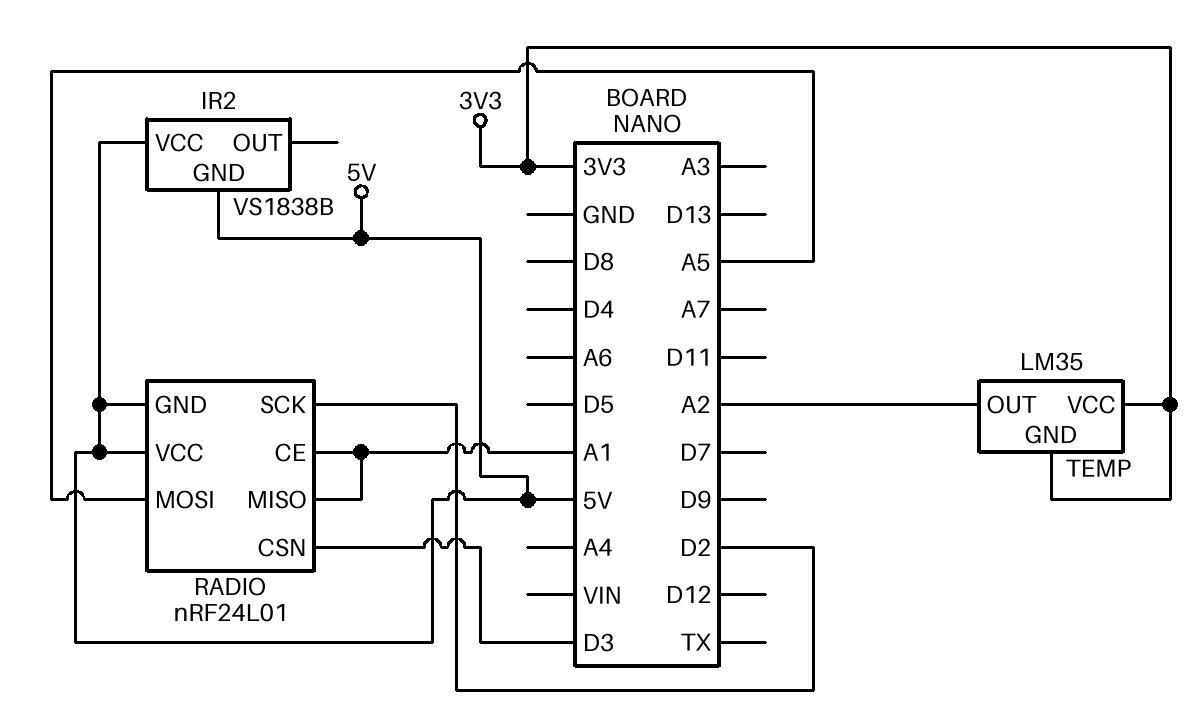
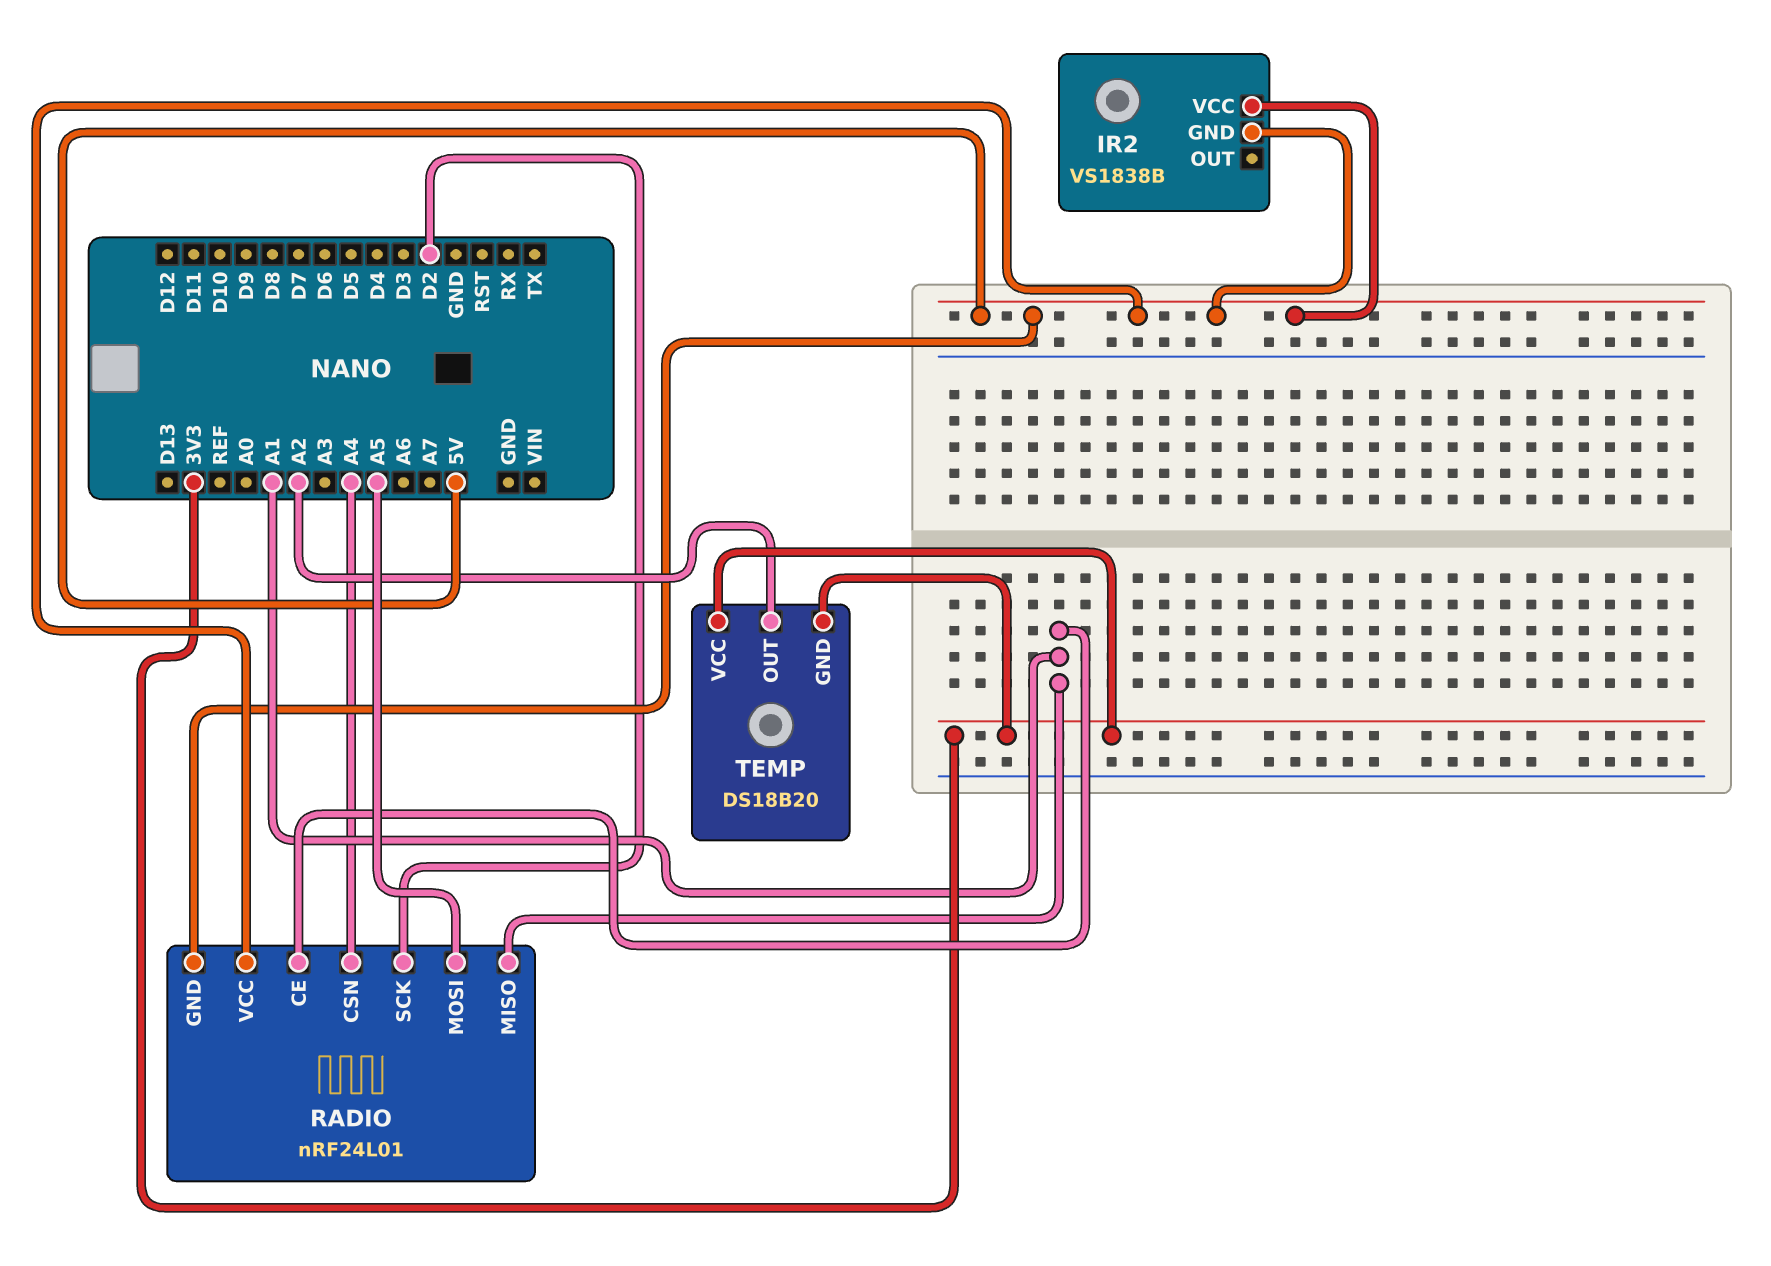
RADIO pin CSN: D3 -> A4
TEMP: LM35 -> DS18B20

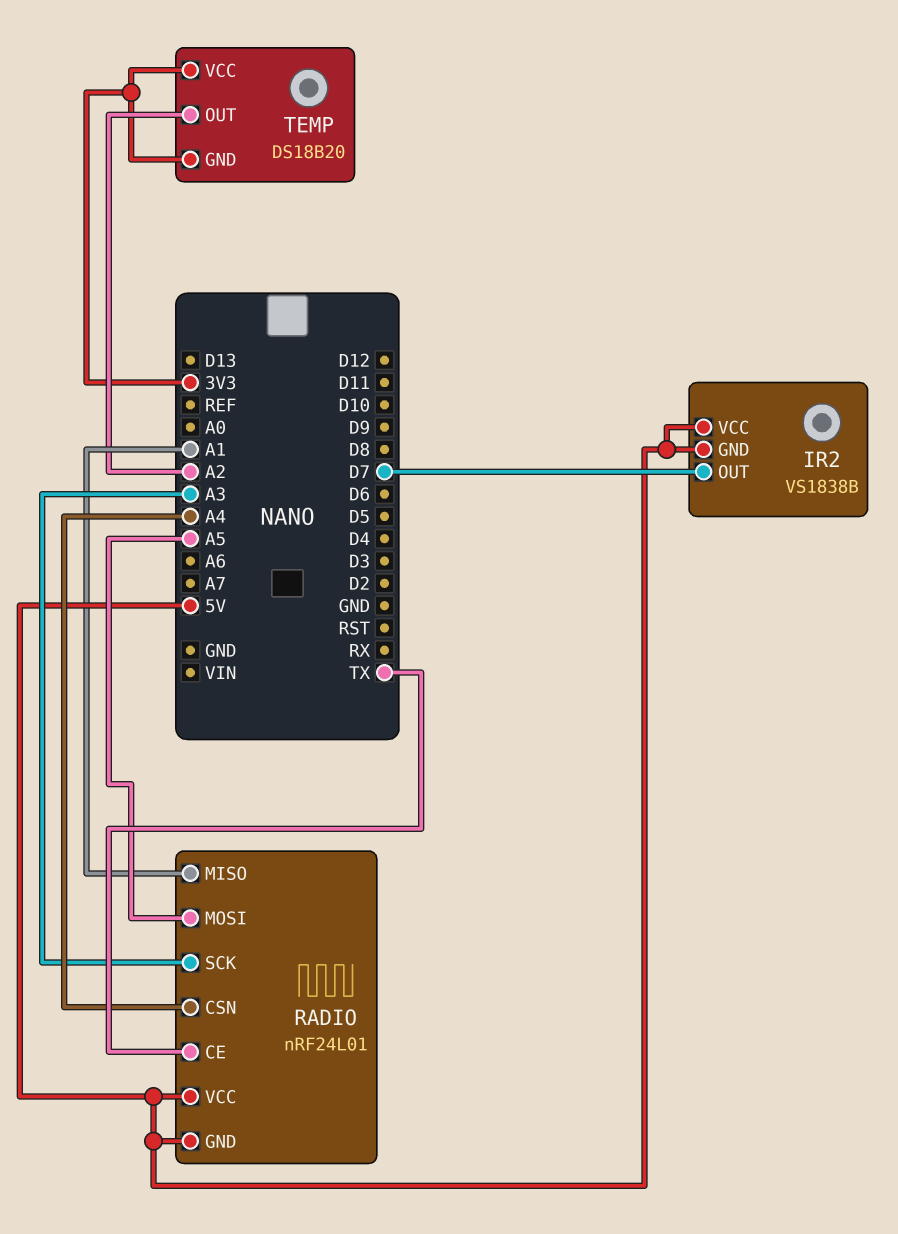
IR2 pin OUT: none -> D7
RADIO pin CE: A1 -> TX
RADIO pin SCK: D2 -> A3

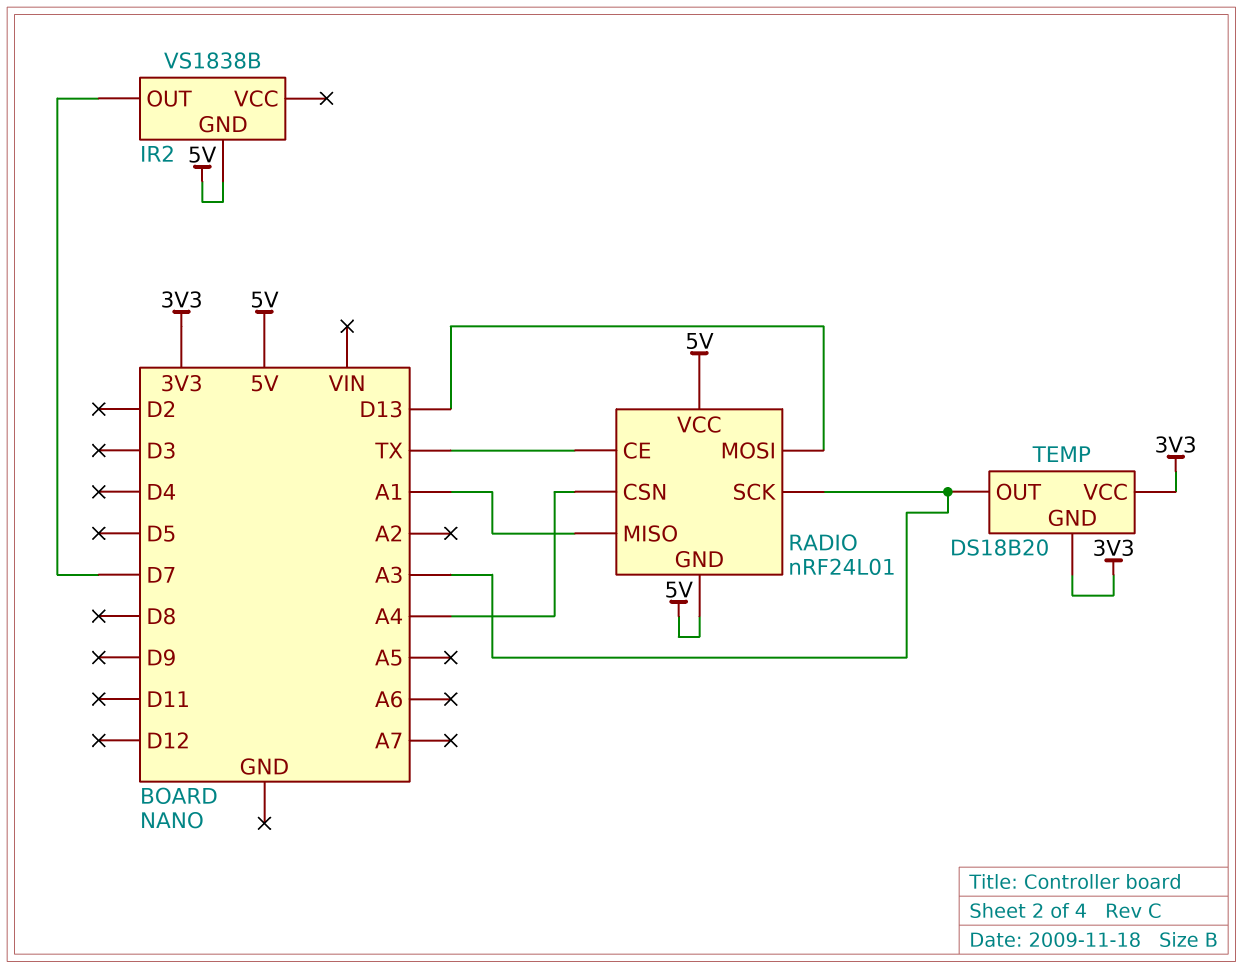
IR2 pin VCC: 5V -> none
RADIO pin MOSI: A5 -> D13
TEMP pin OUT: A2 -> A3

